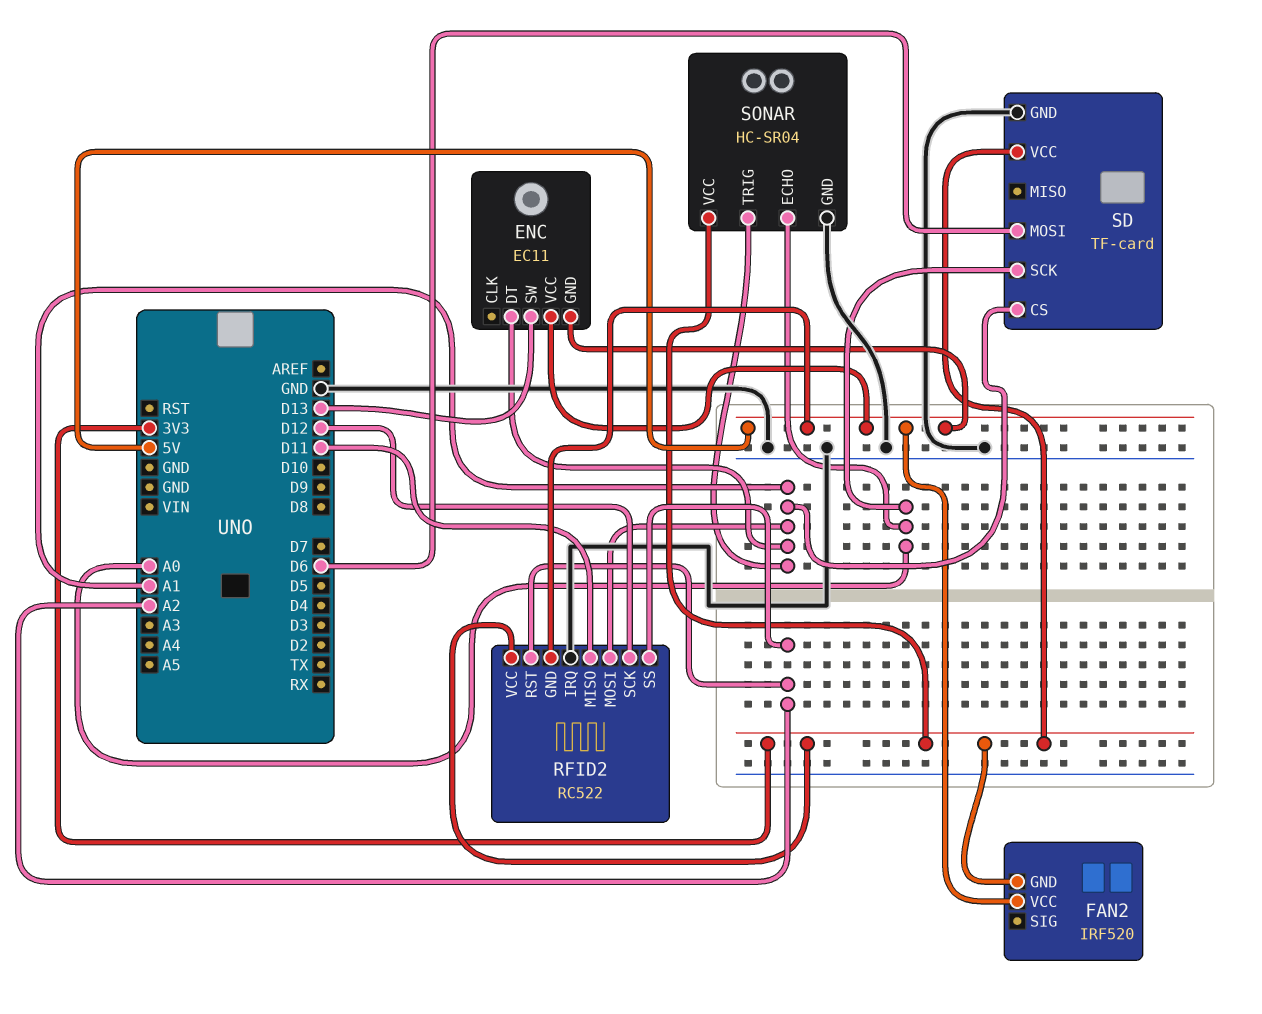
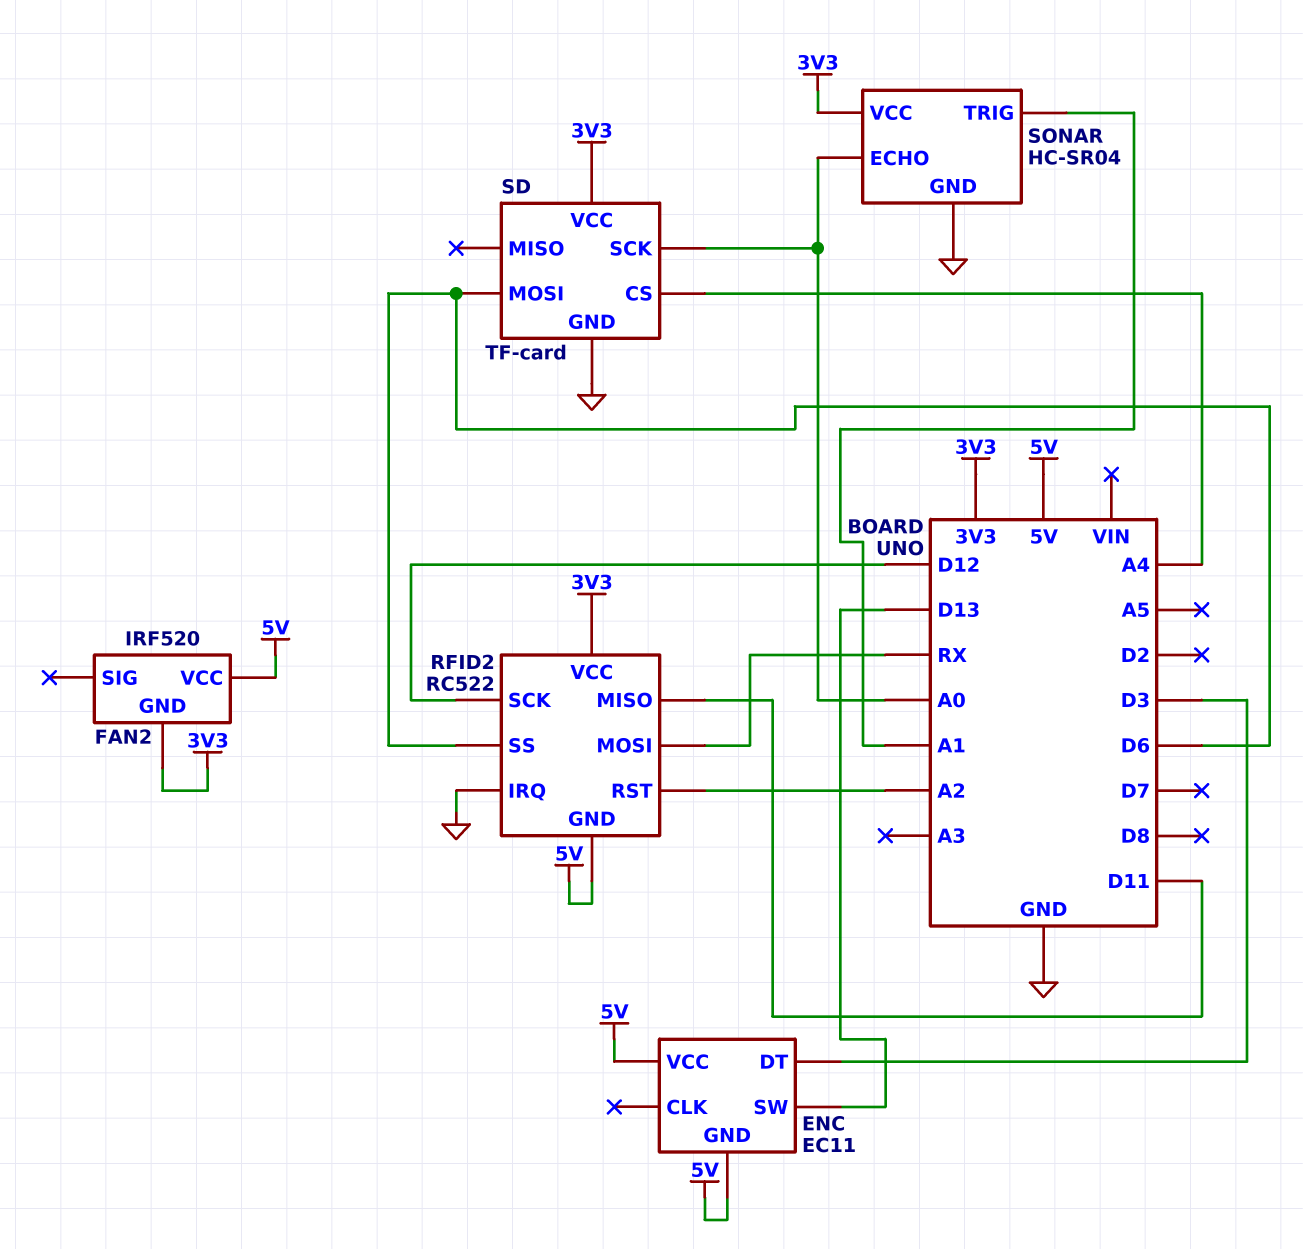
ENC pin DT: A1 -> D3
RFID2 pin MOSI: A1 -> RX
RFID2 pin SS: A2 -> D6
SD pin CS: A1 -> A4

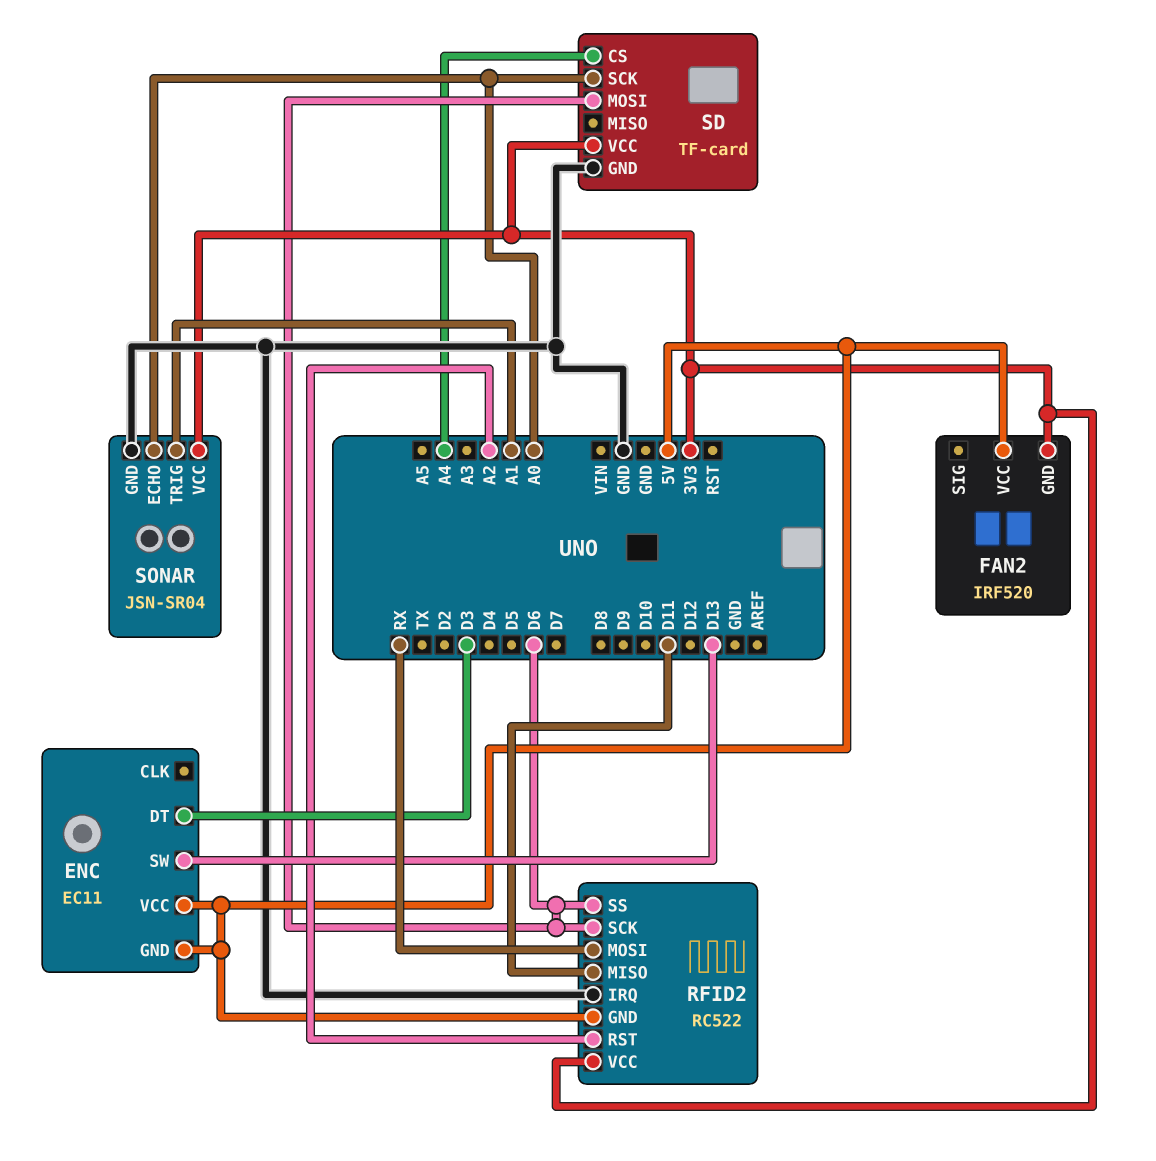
RFID2 pin SCK: D12 -> D6
SONAR: HC-SR04 -> JSN-SR04

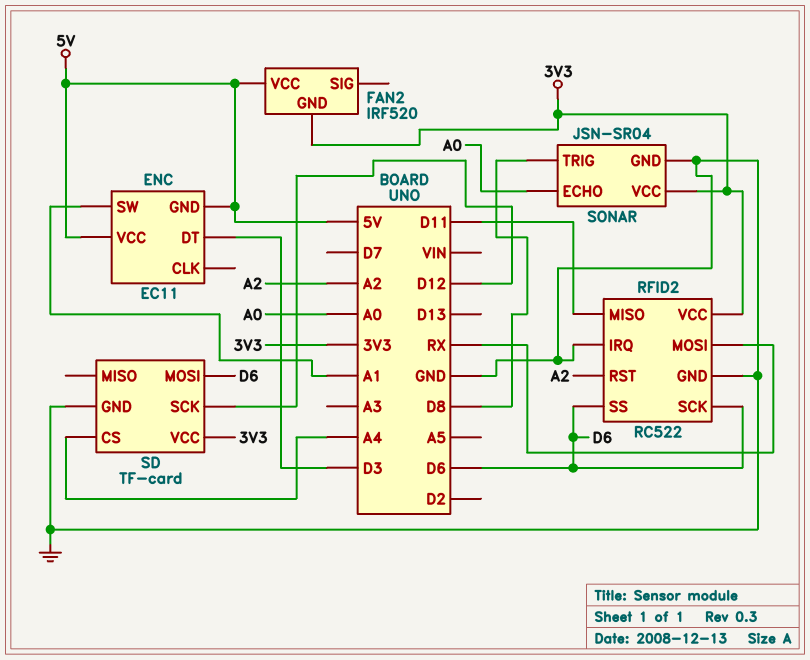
ENC pin SW: D13 -> A1
RFID2 pin GND: 5V -> GND
SD pin SCK: A0 -> D12
SONAR pin TRIG: A1 -> D8

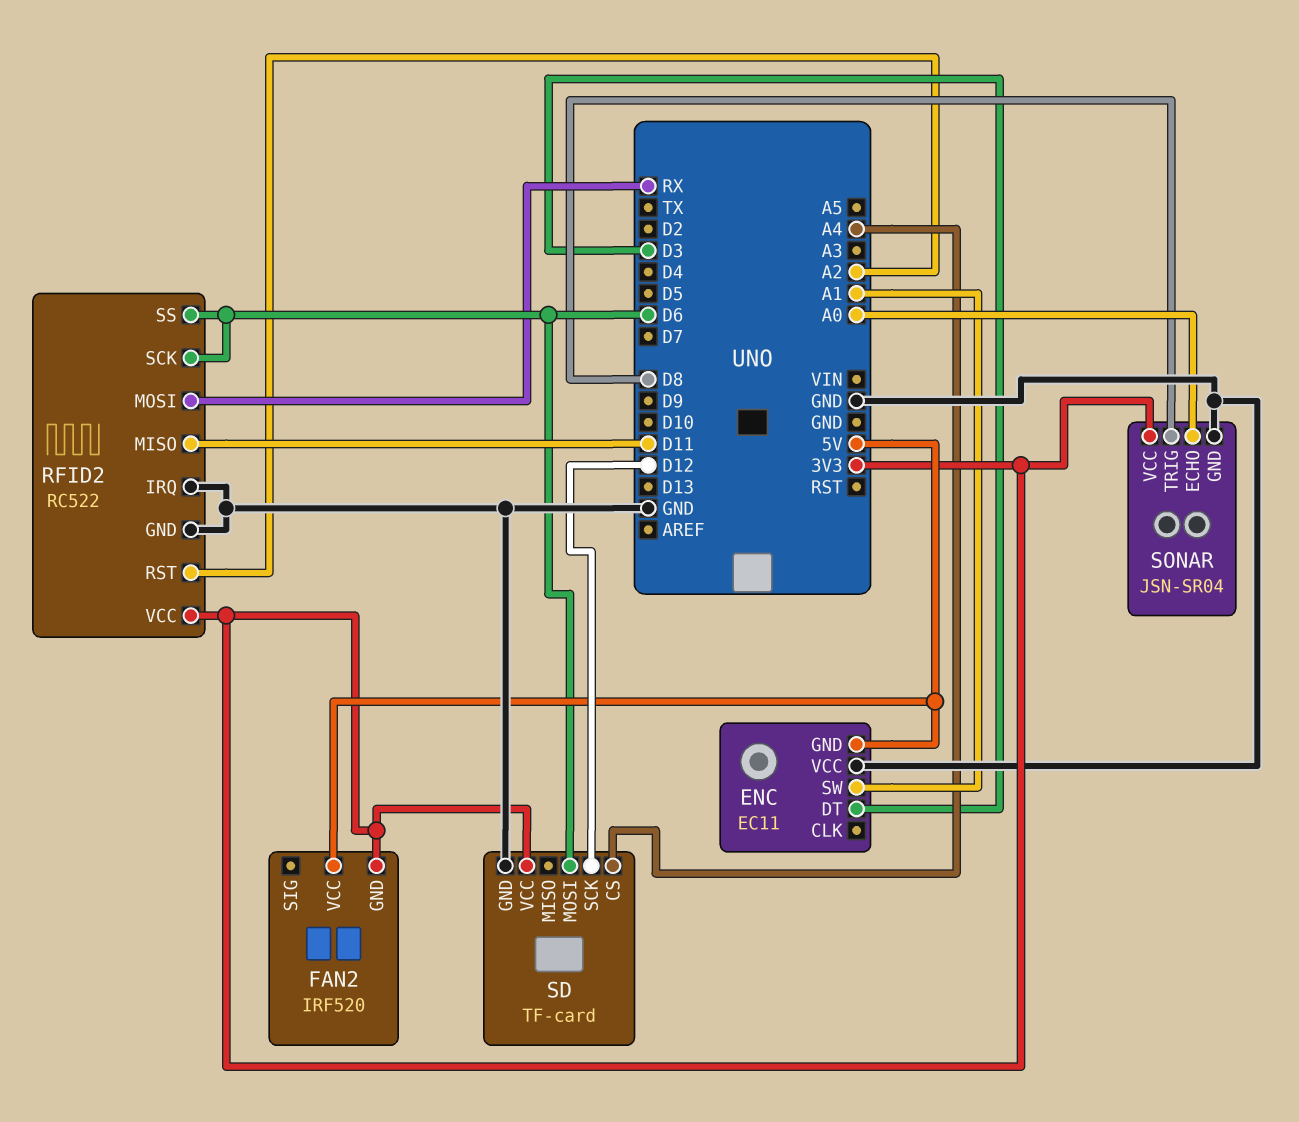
ENC pin VCC: 5V -> GND

